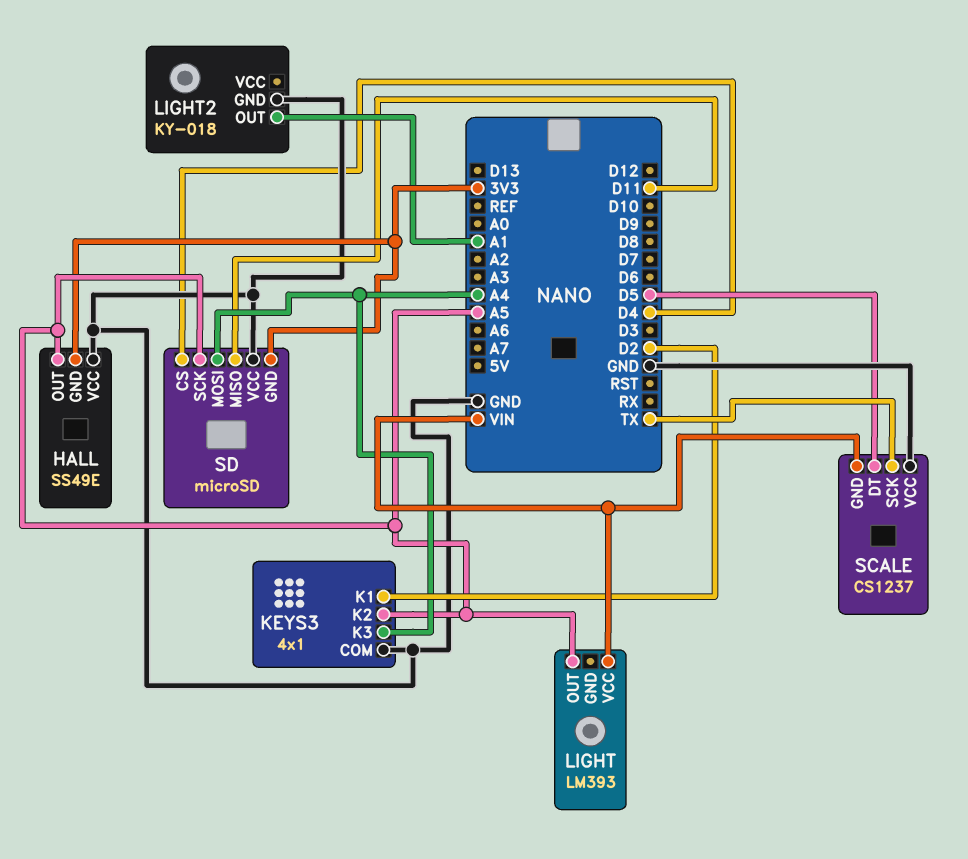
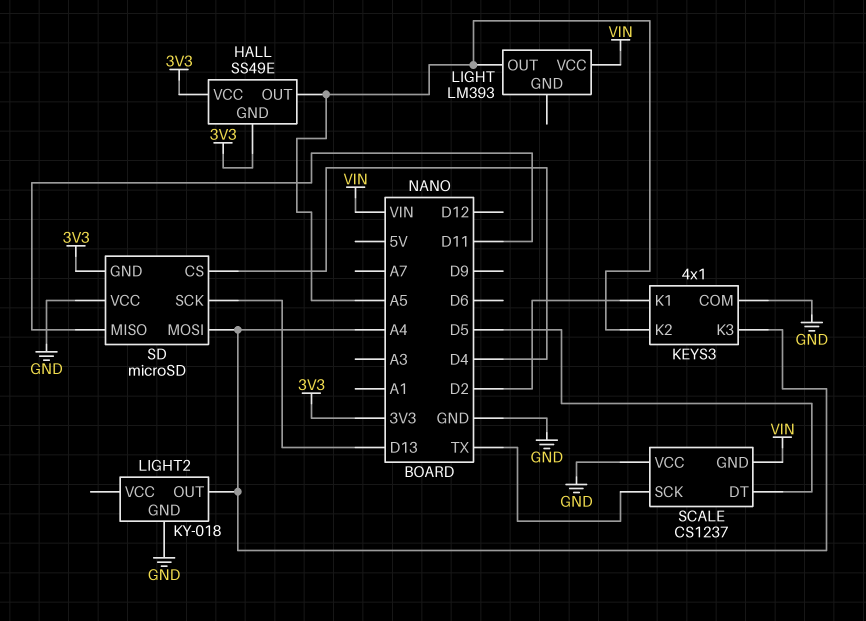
HALL pin VCC: GND -> 3V3
LIGHT2 pin OUT: A1 -> A4
SD pin SCK: A5 -> D13

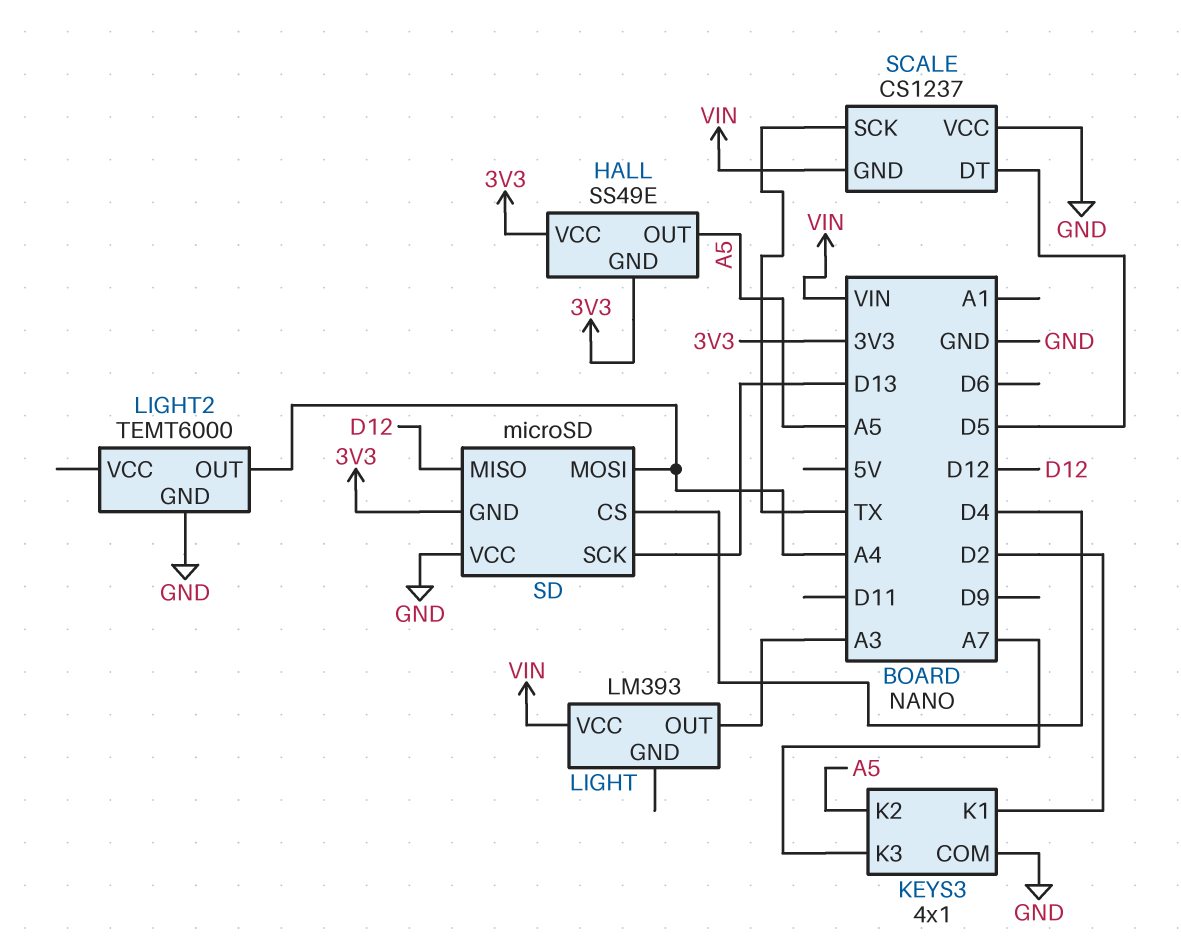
KEYS3 pin K3: A4 -> A7
LIGHT pin OUT: A5 -> A3
LIGHT2: KY-018 -> TEMT6000
SD pin MISO: D11 -> D12

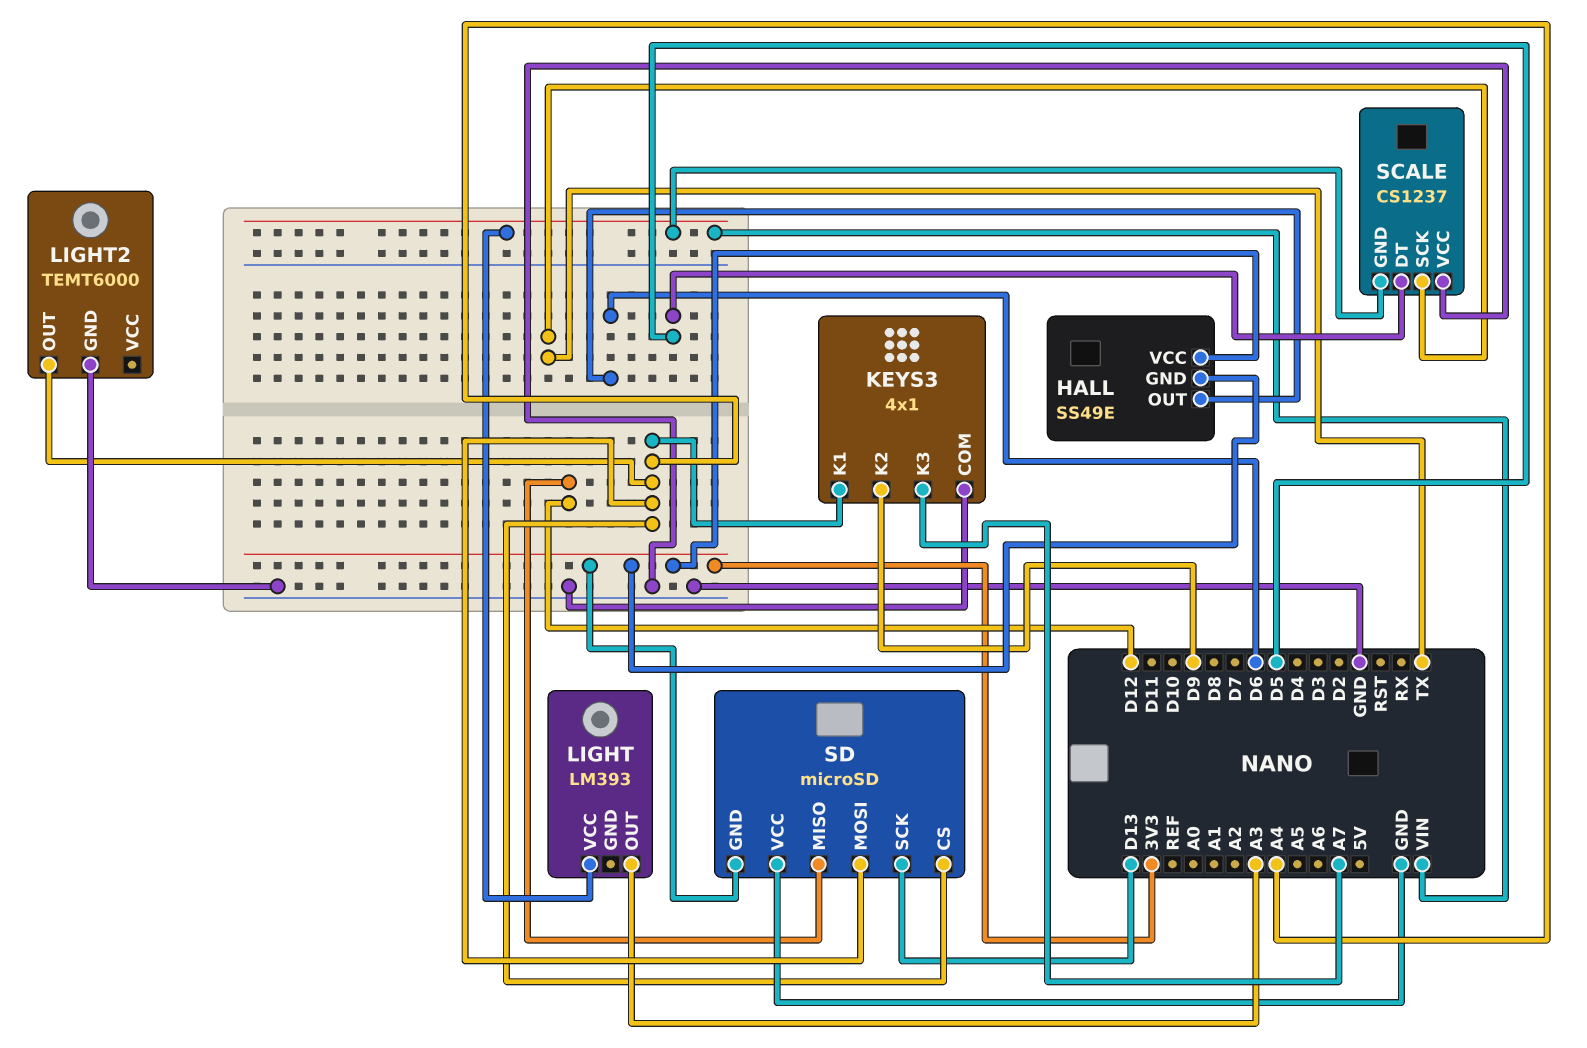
HALL pin OUT: A5 -> D6
KEYS3 pin K1: D2 -> A4
KEYS3 pin K2: A5 -> D9
SD pin CS: D4 -> A4

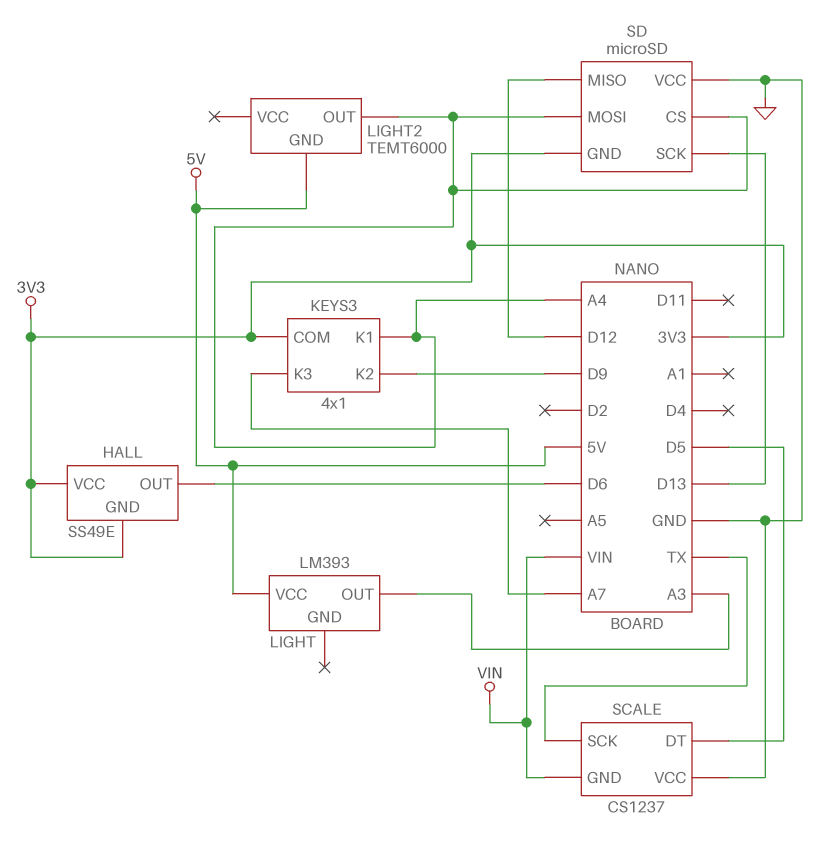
KEYS3 pin COM: GND -> 3V3
LIGHT pin VCC: VIN -> 5V
LIGHT2 pin GND: GND -> 5V

